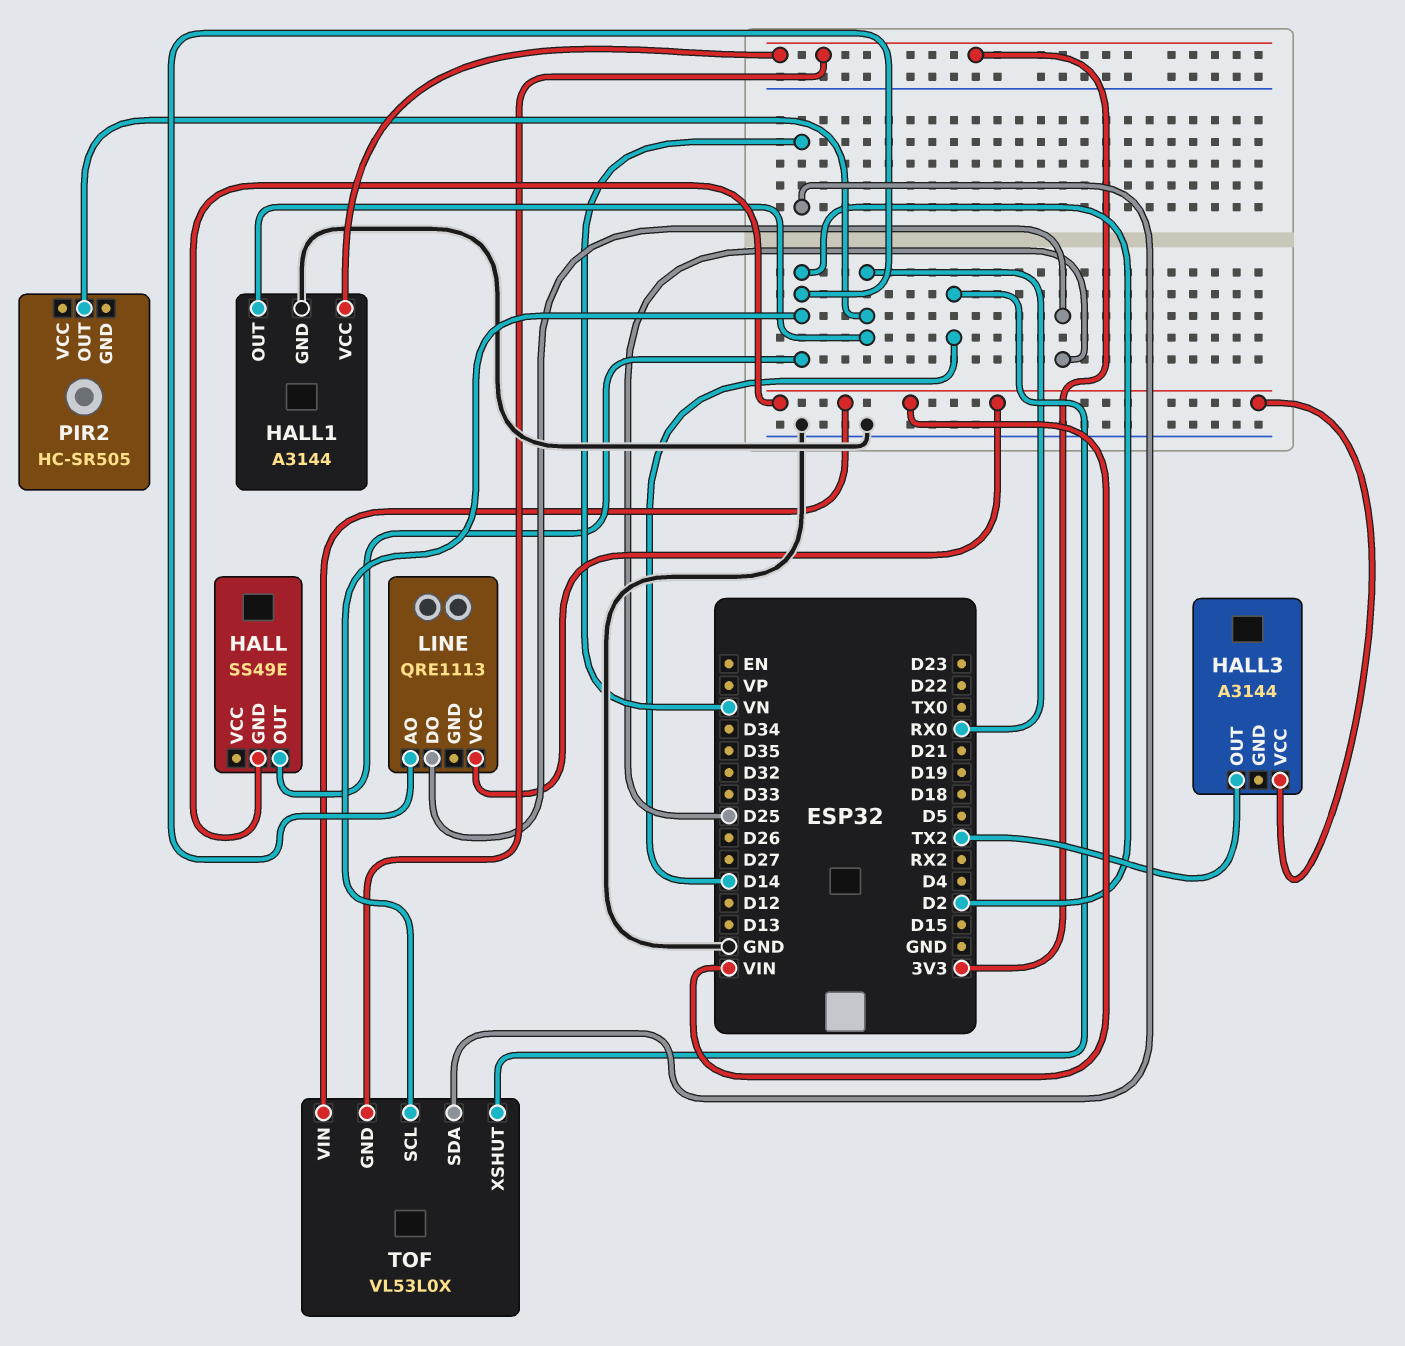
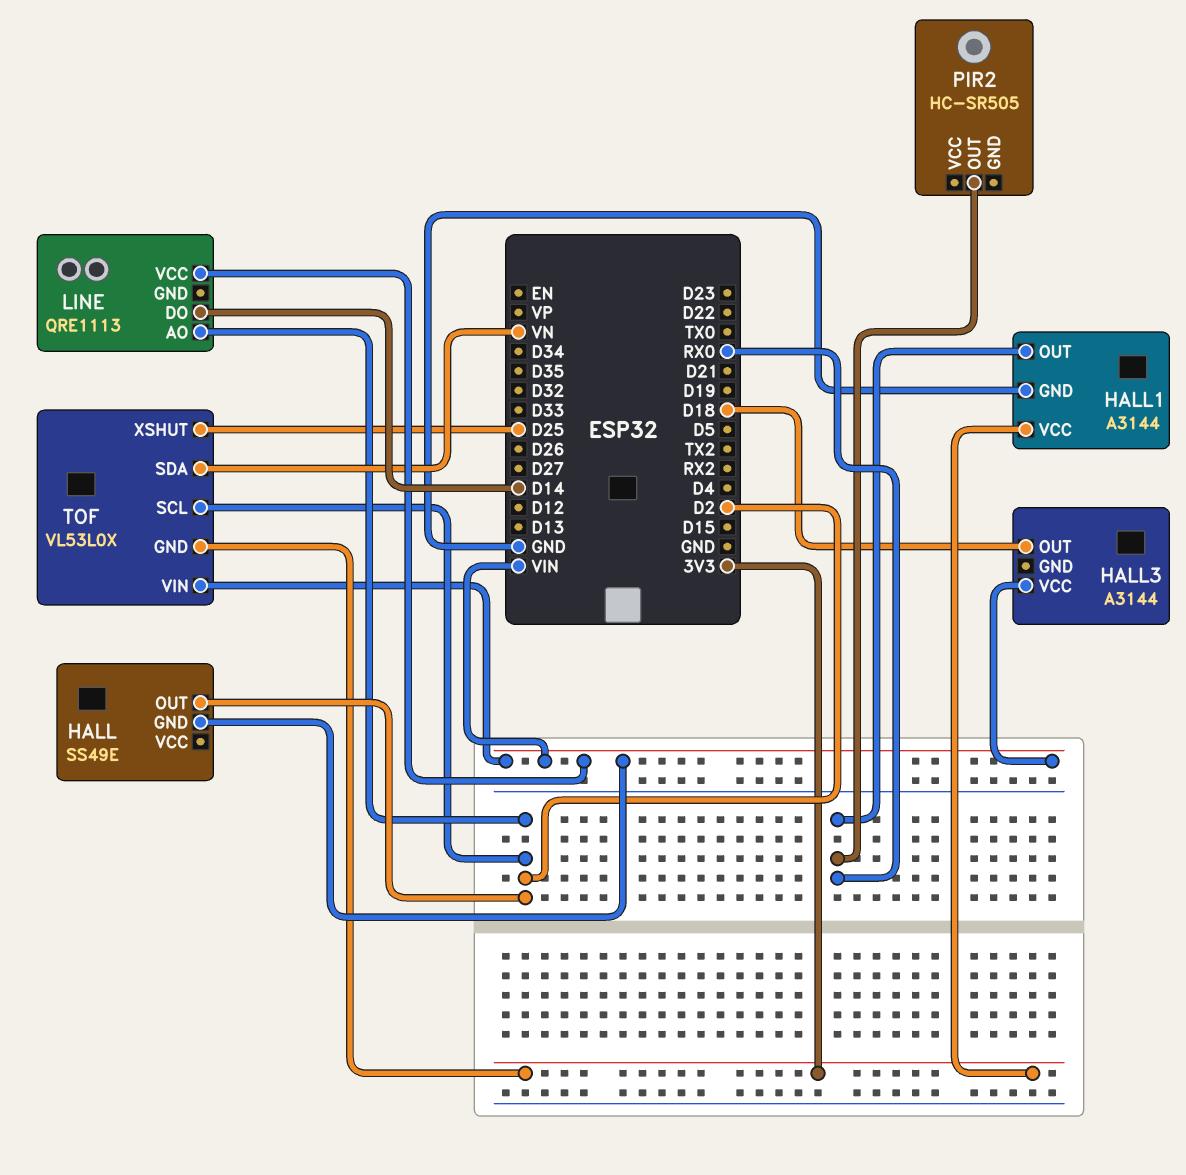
HALL3 pin OUT: TX2 -> D18
LINE pin DO: D25 -> D14
TOF pin XSHUT: D14 -> D25

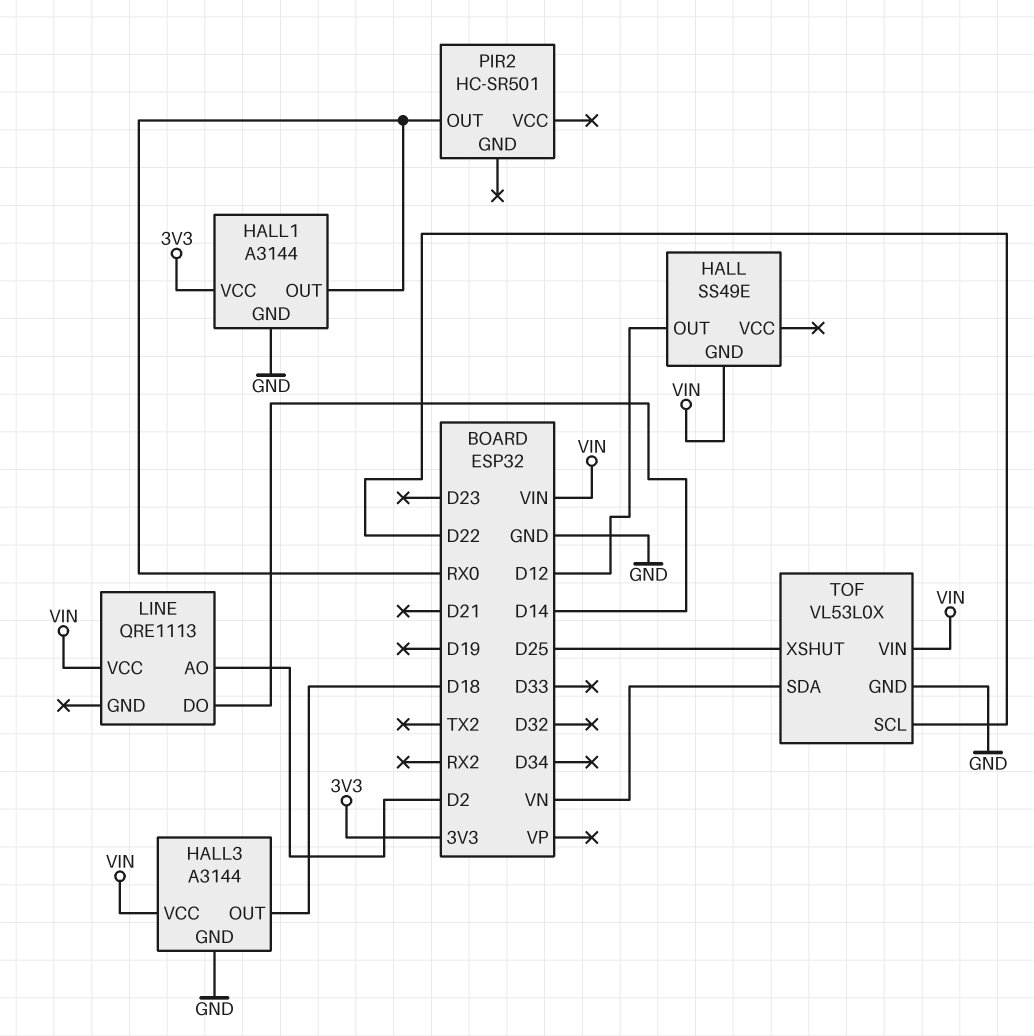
HALL pin OUT: D2 -> D12
HALL3 pin GND: none -> GND
PIR2: HC-SR505 -> HC-SR501
TOF pin GND: 3V3 -> GND
TOF pin SCL: D2 -> D22

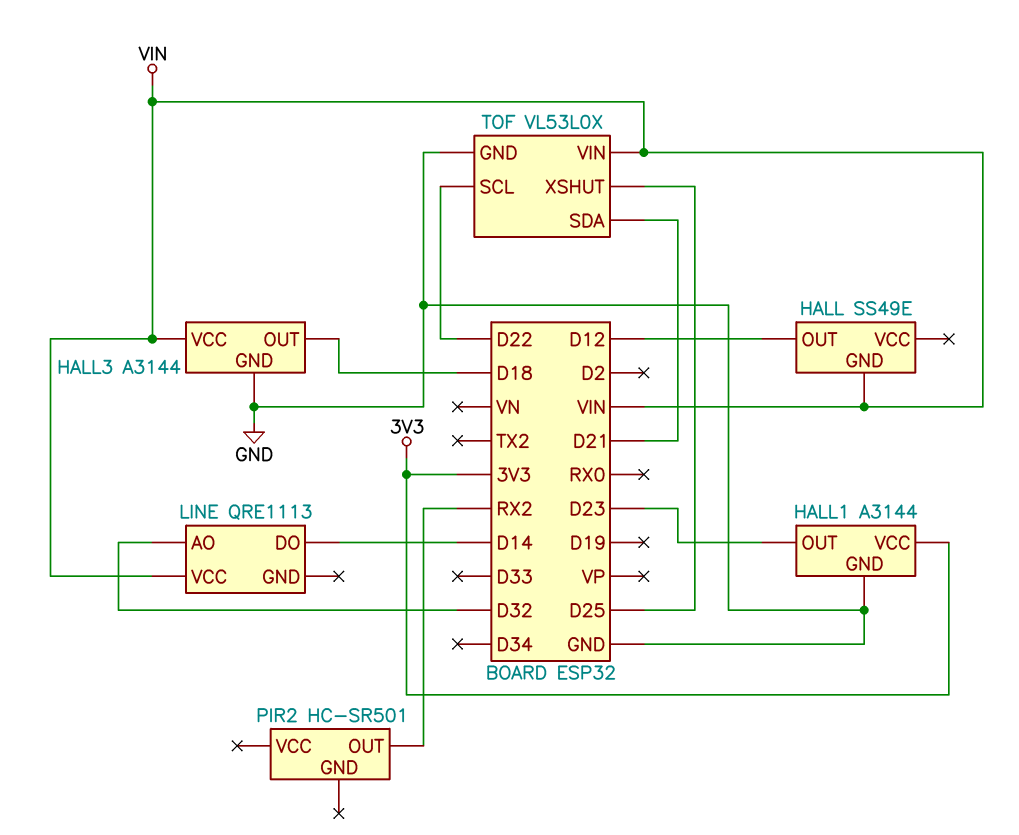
HALL1 pin OUT: RX0 -> D23
LINE pin AO: D2 -> D32
PIR2 pin OUT: RX0 -> RX2
TOF pin SDA: VN -> D21

